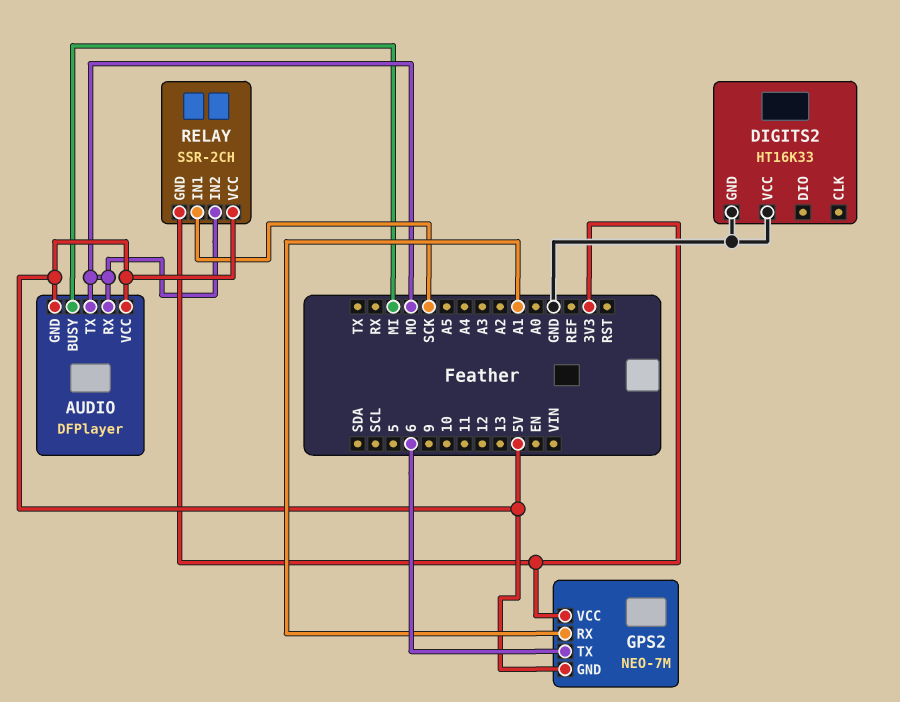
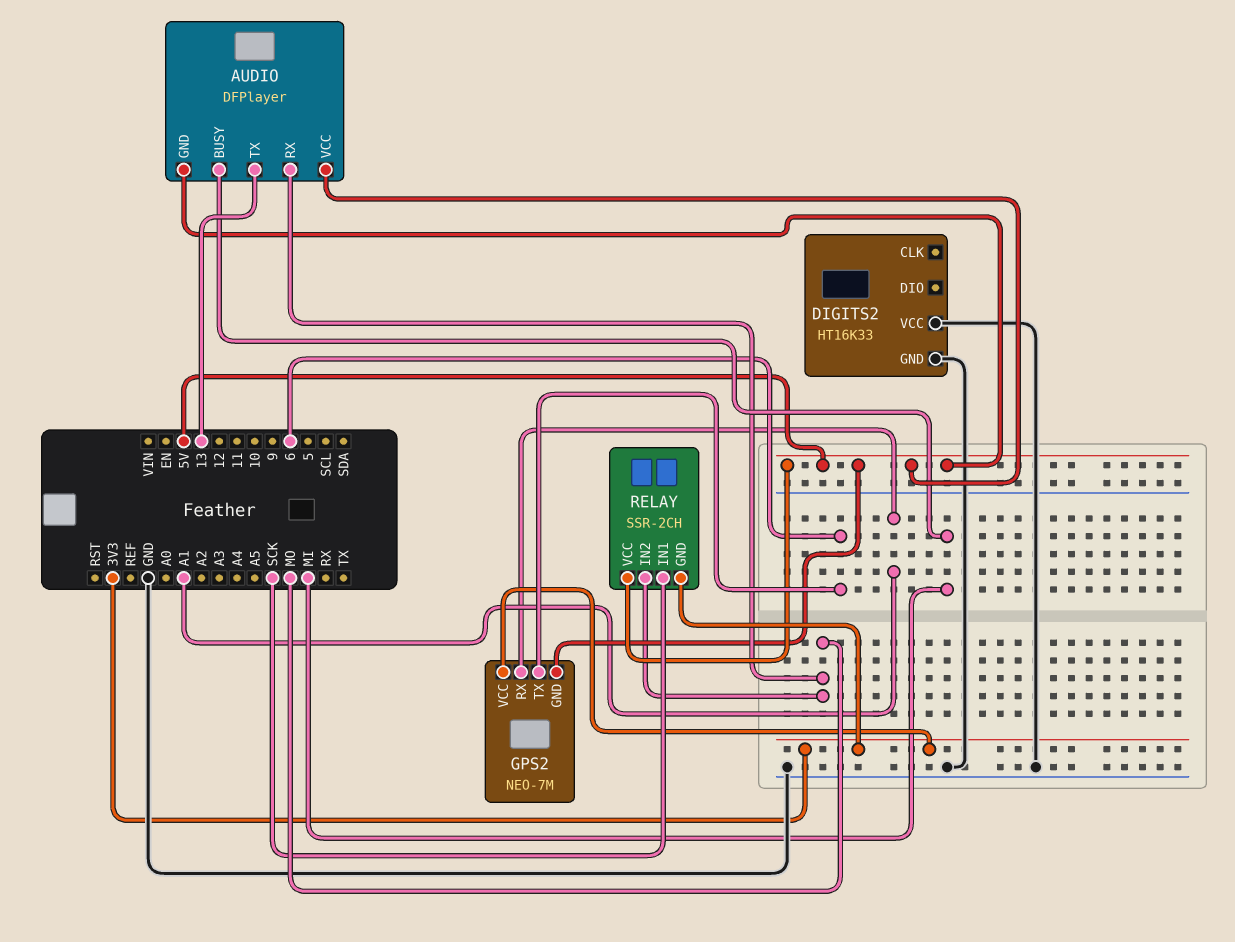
AUDIO pin TX: MO -> 13

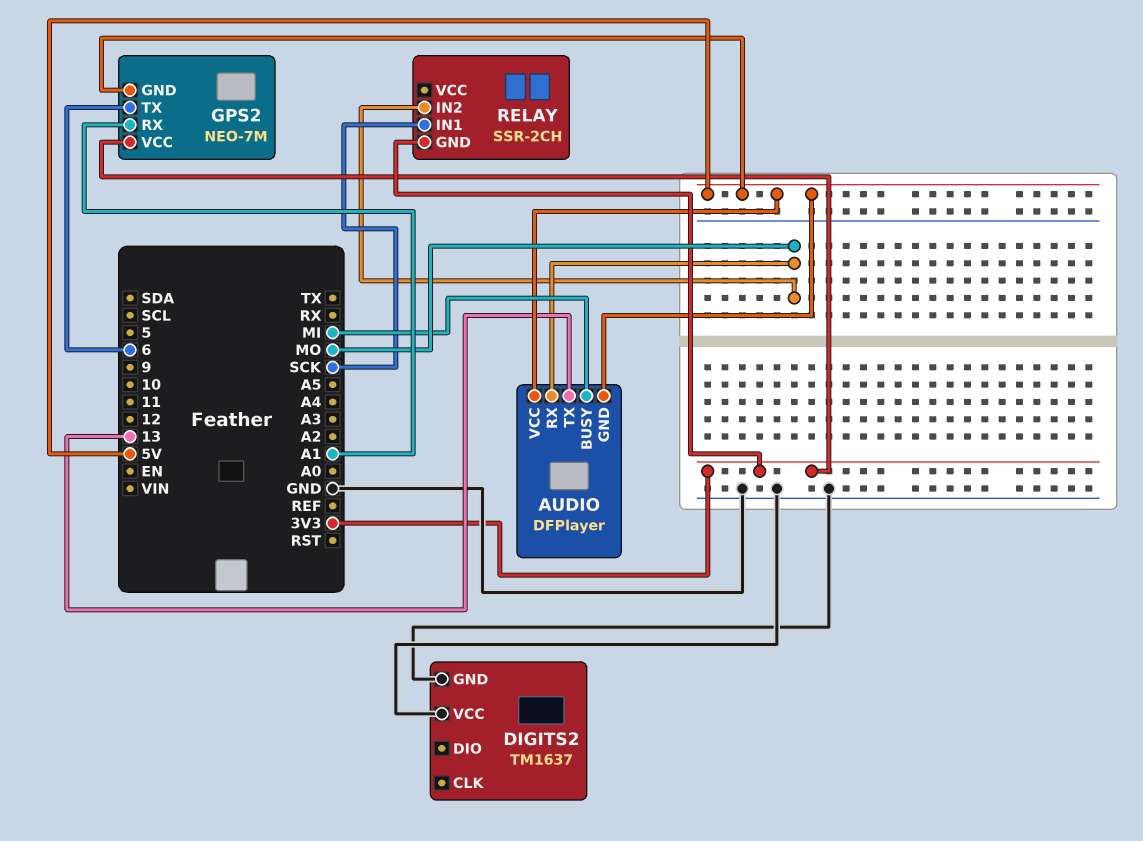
DIGITS2: HT16K33 -> TM1637
RELAY pin VCC: 5V -> none

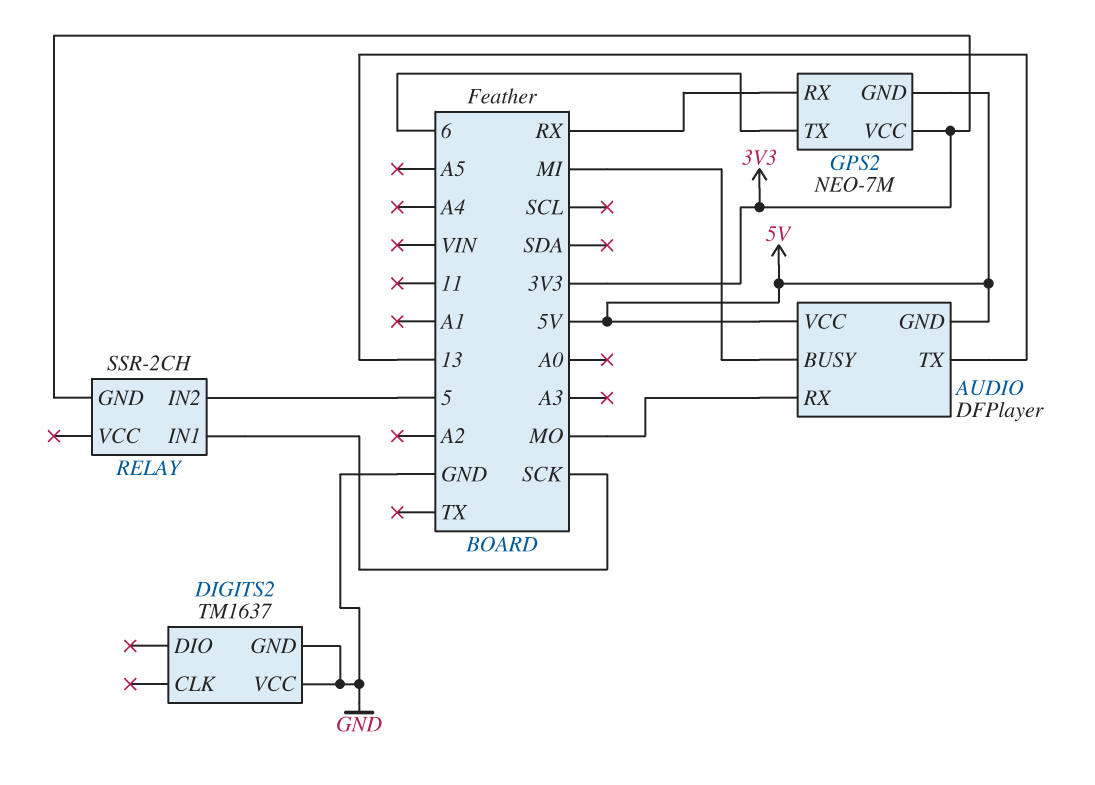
GPS2 pin RX: A1 -> RX
RELAY pin IN2: MO -> 5

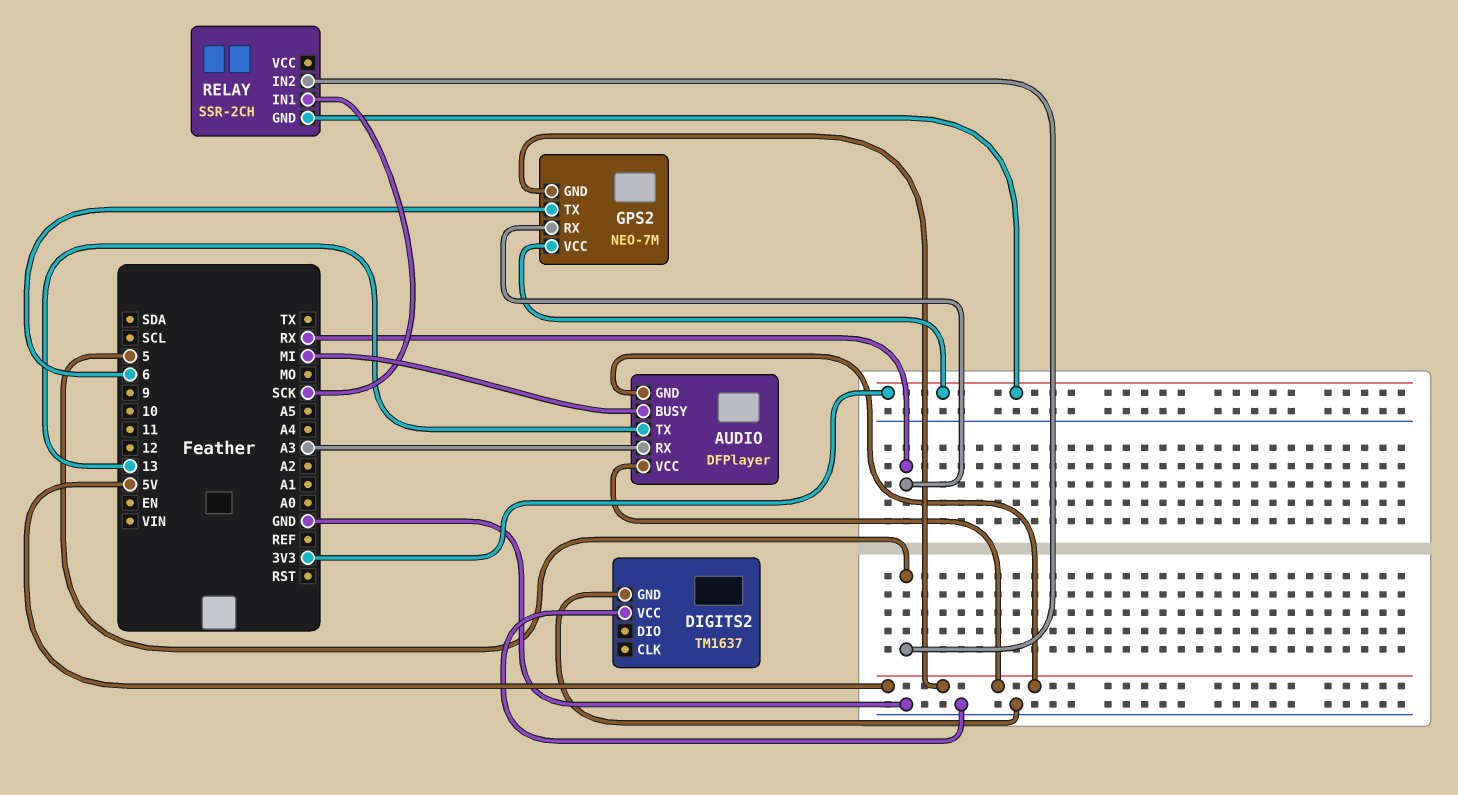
AUDIO pin RX: MO -> A3

